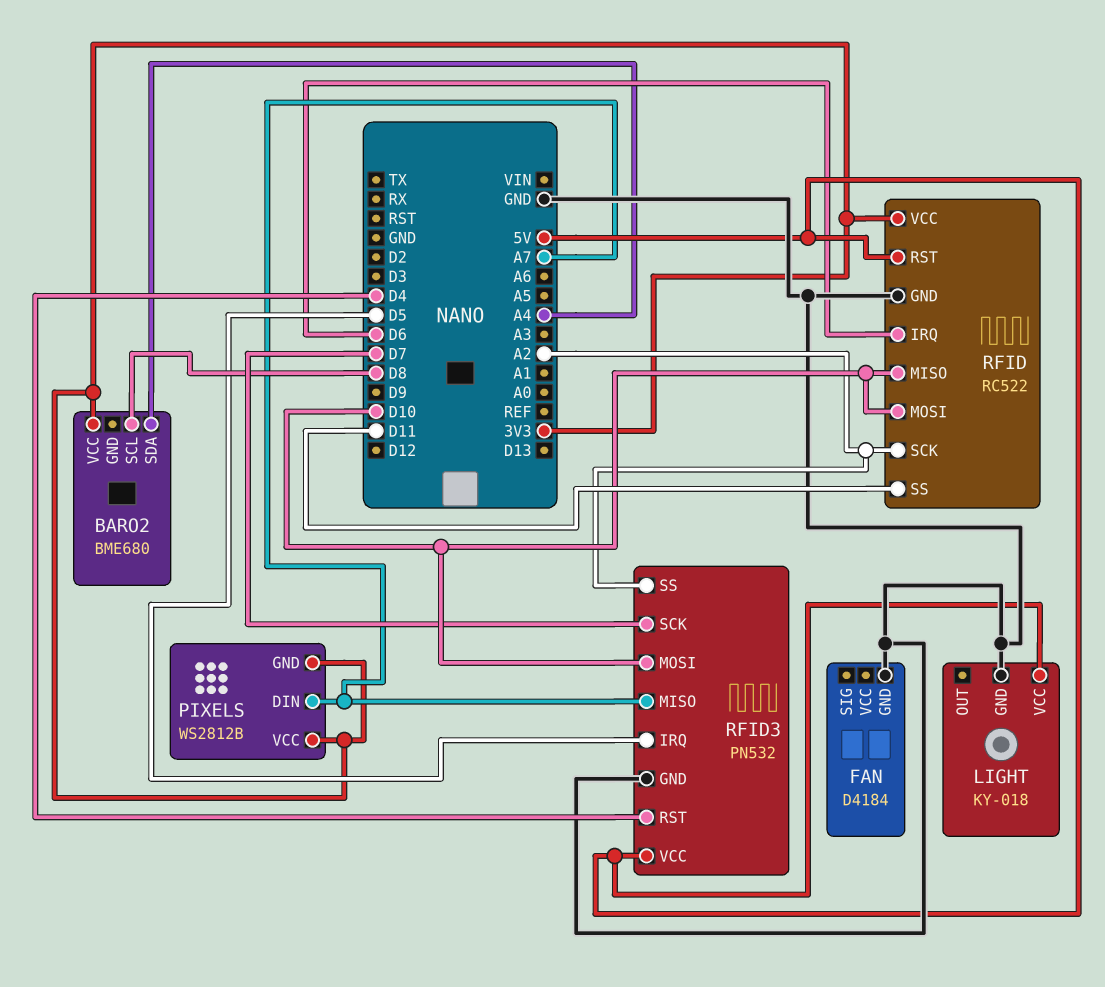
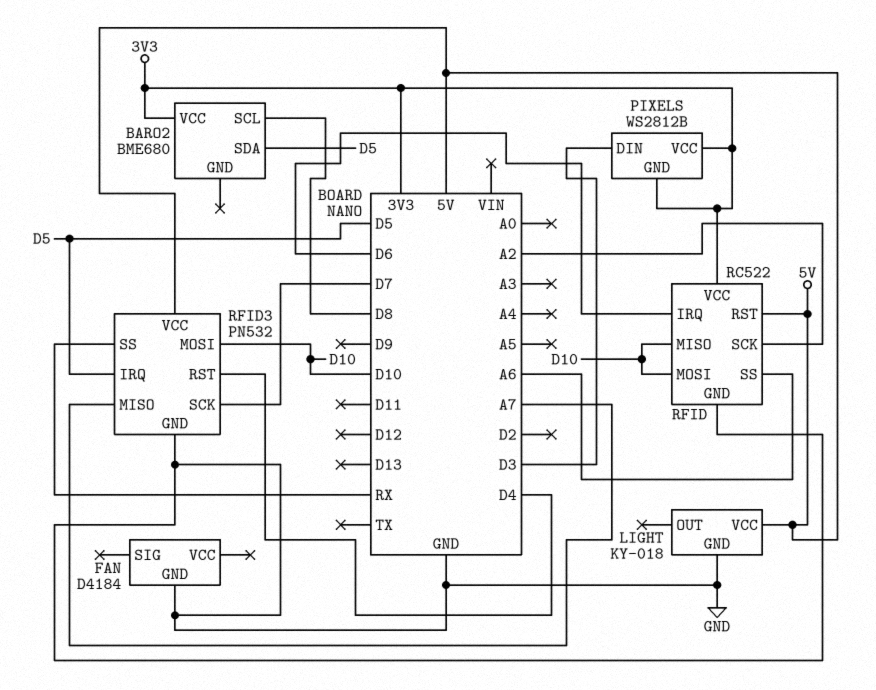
BARO2 pin SDA: A4 -> D5
PIXELS pin DIN: A7 -> D3
RFID pin SS: D11 -> A6
RFID3 pin SS: A2 -> RX

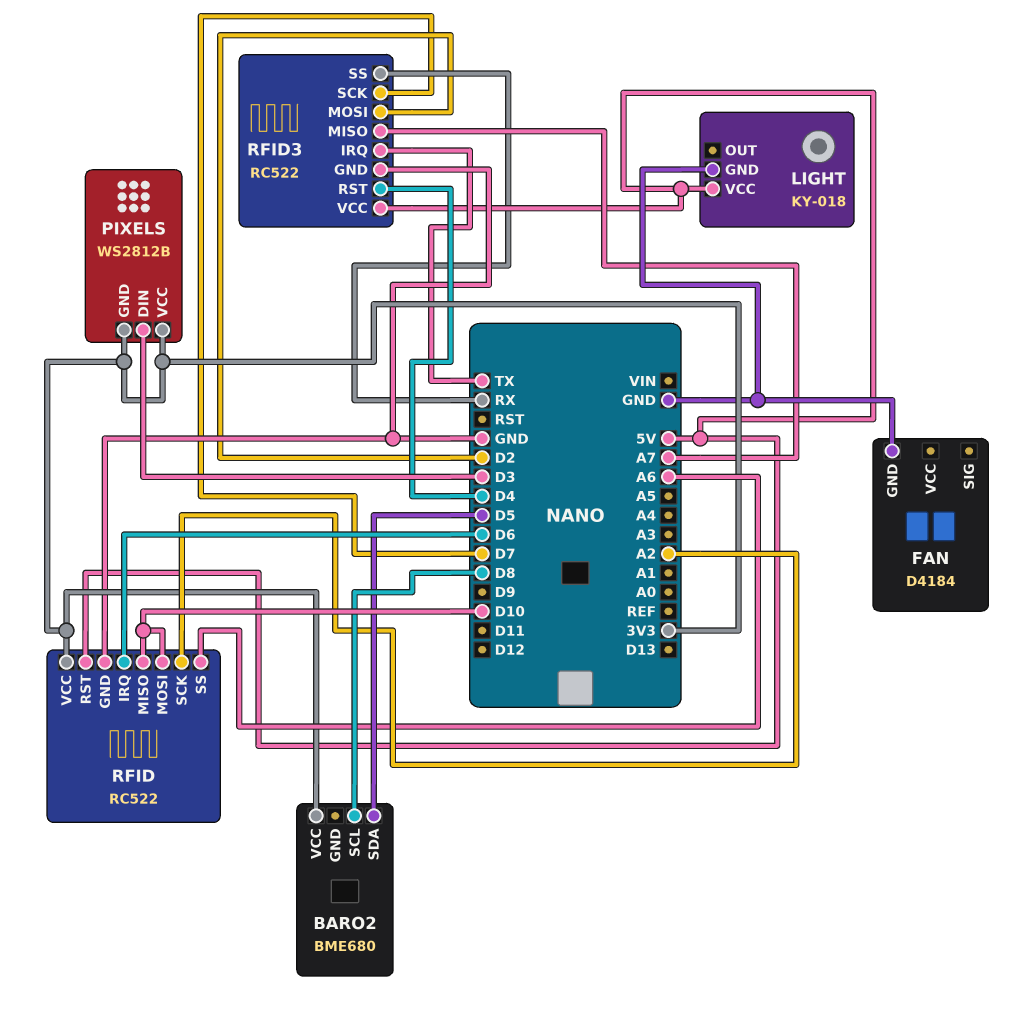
RFID3: PN532 -> RC522
RFID3 pin IRQ: D5 -> TX
RFID3 pin MOSI: D10 -> D2

